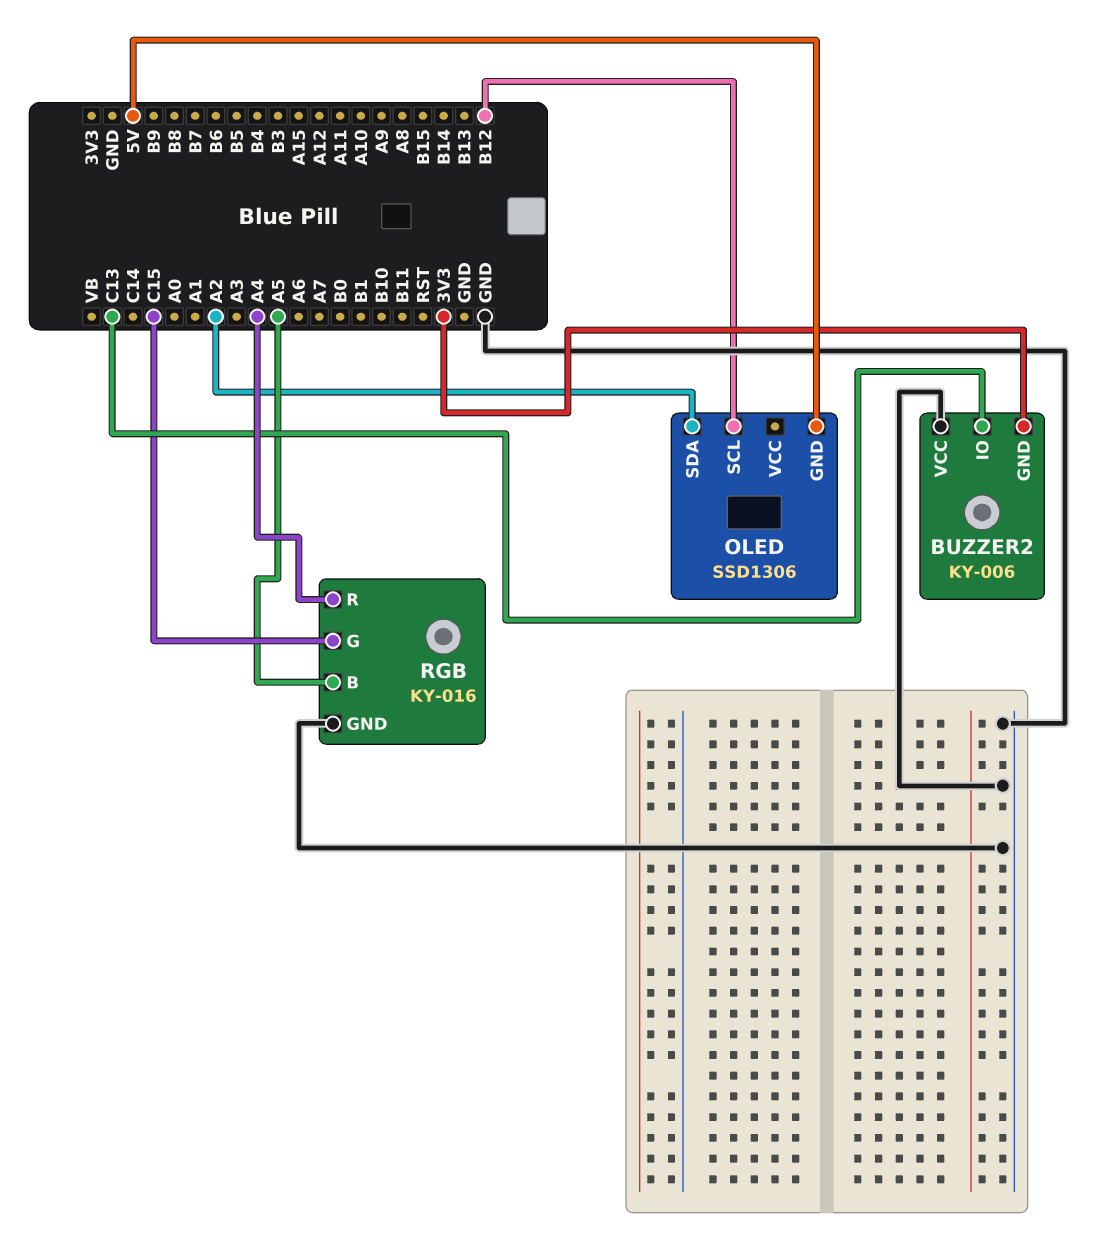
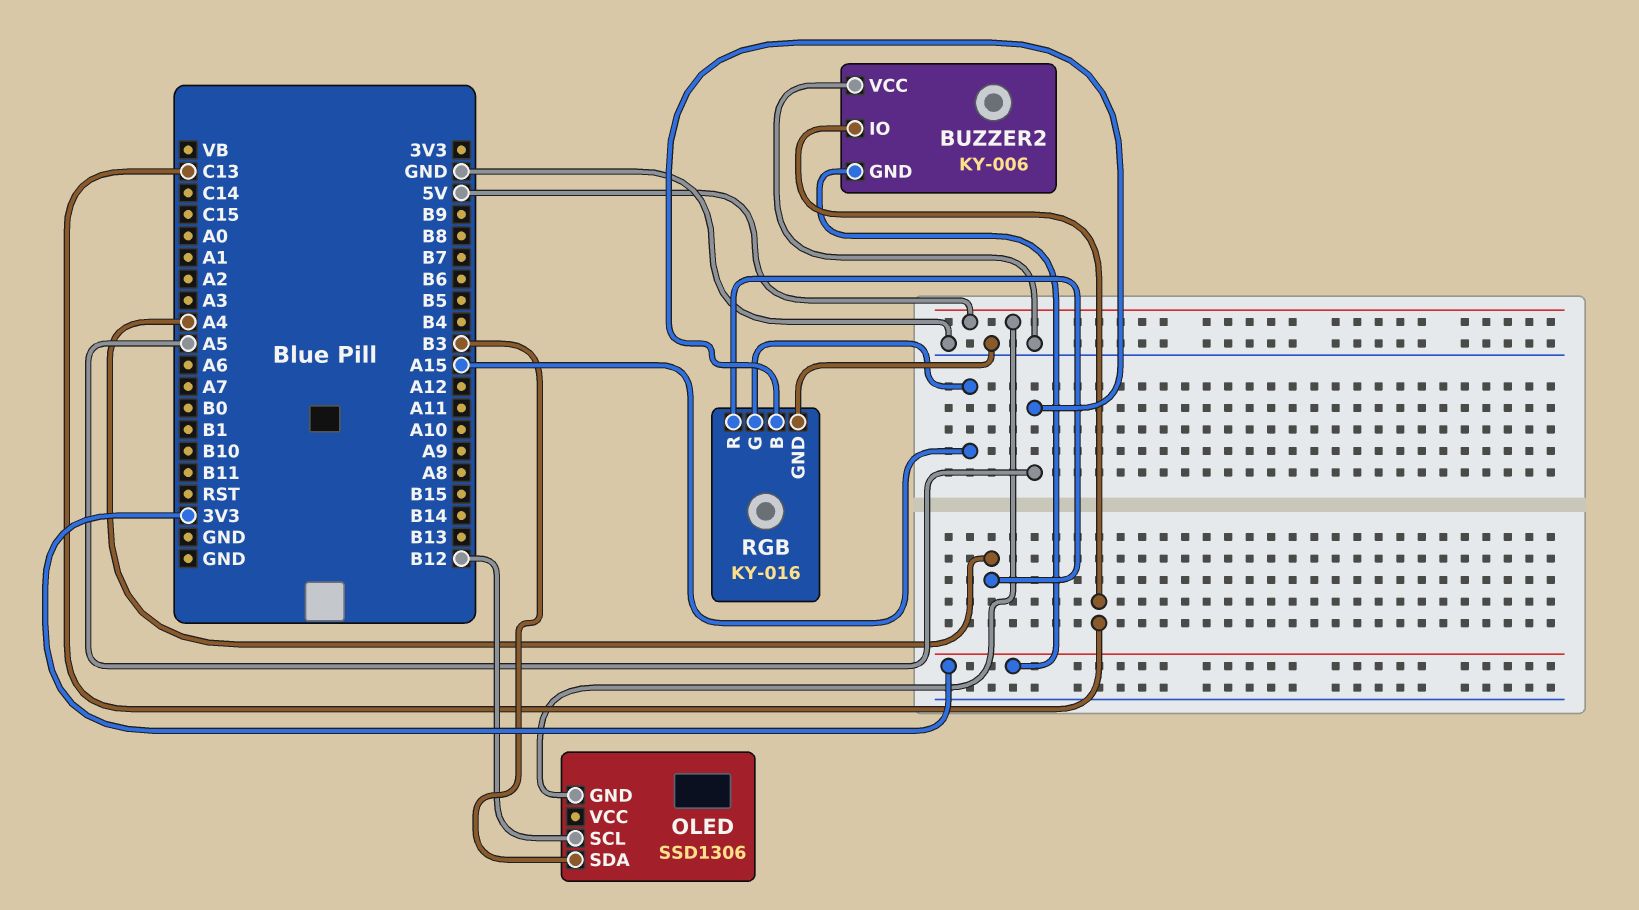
OLED pin SDA: A2 -> B3
RGB pin G: C15 -> A15

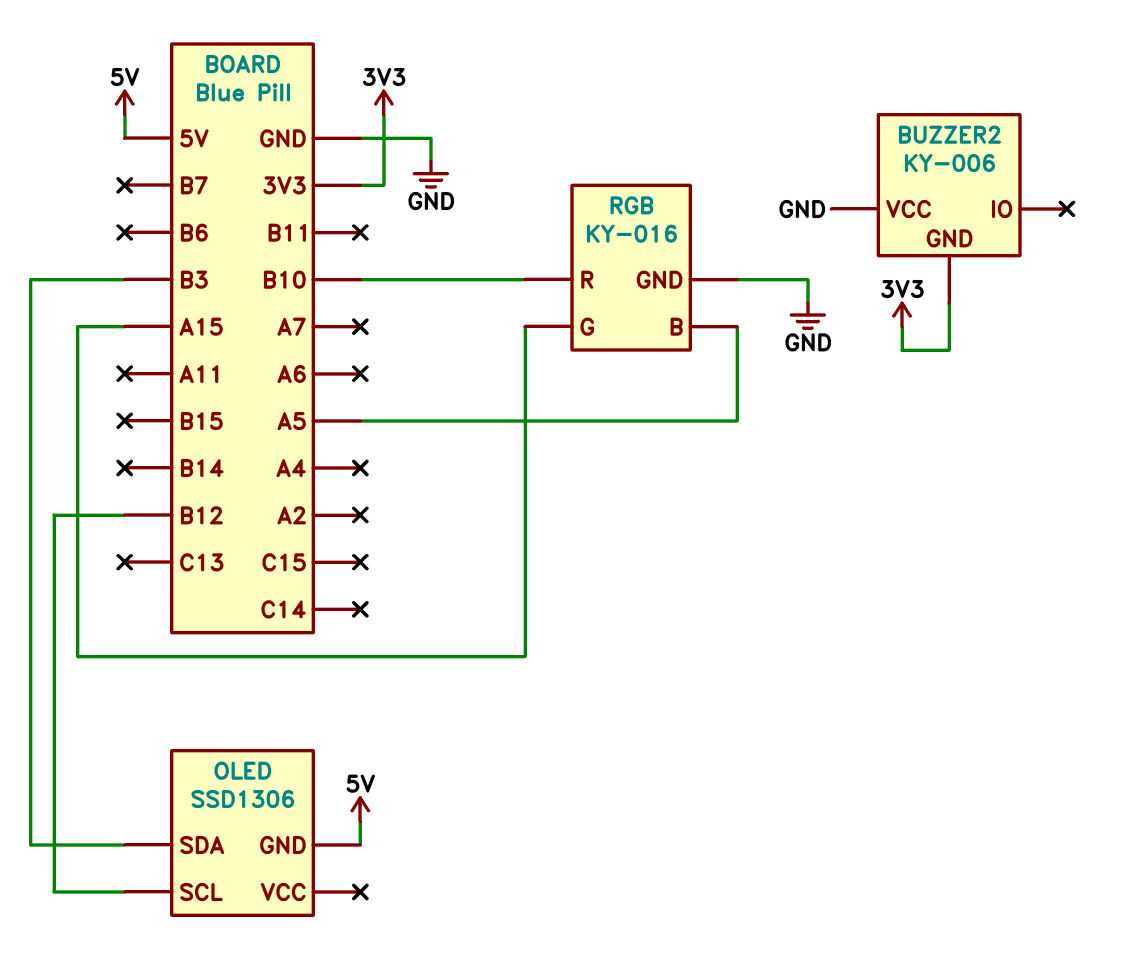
BUZZER2 pin IO: C13 -> none
RGB pin R: A4 -> B10

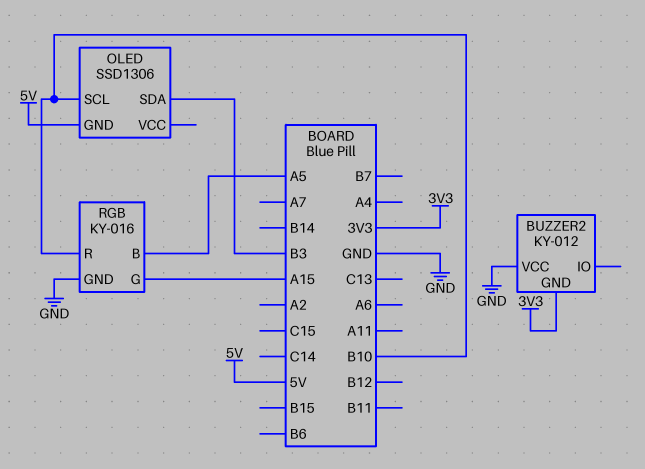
BUZZER2: KY-006 -> KY-012
OLED pin SCL: B12 -> B10

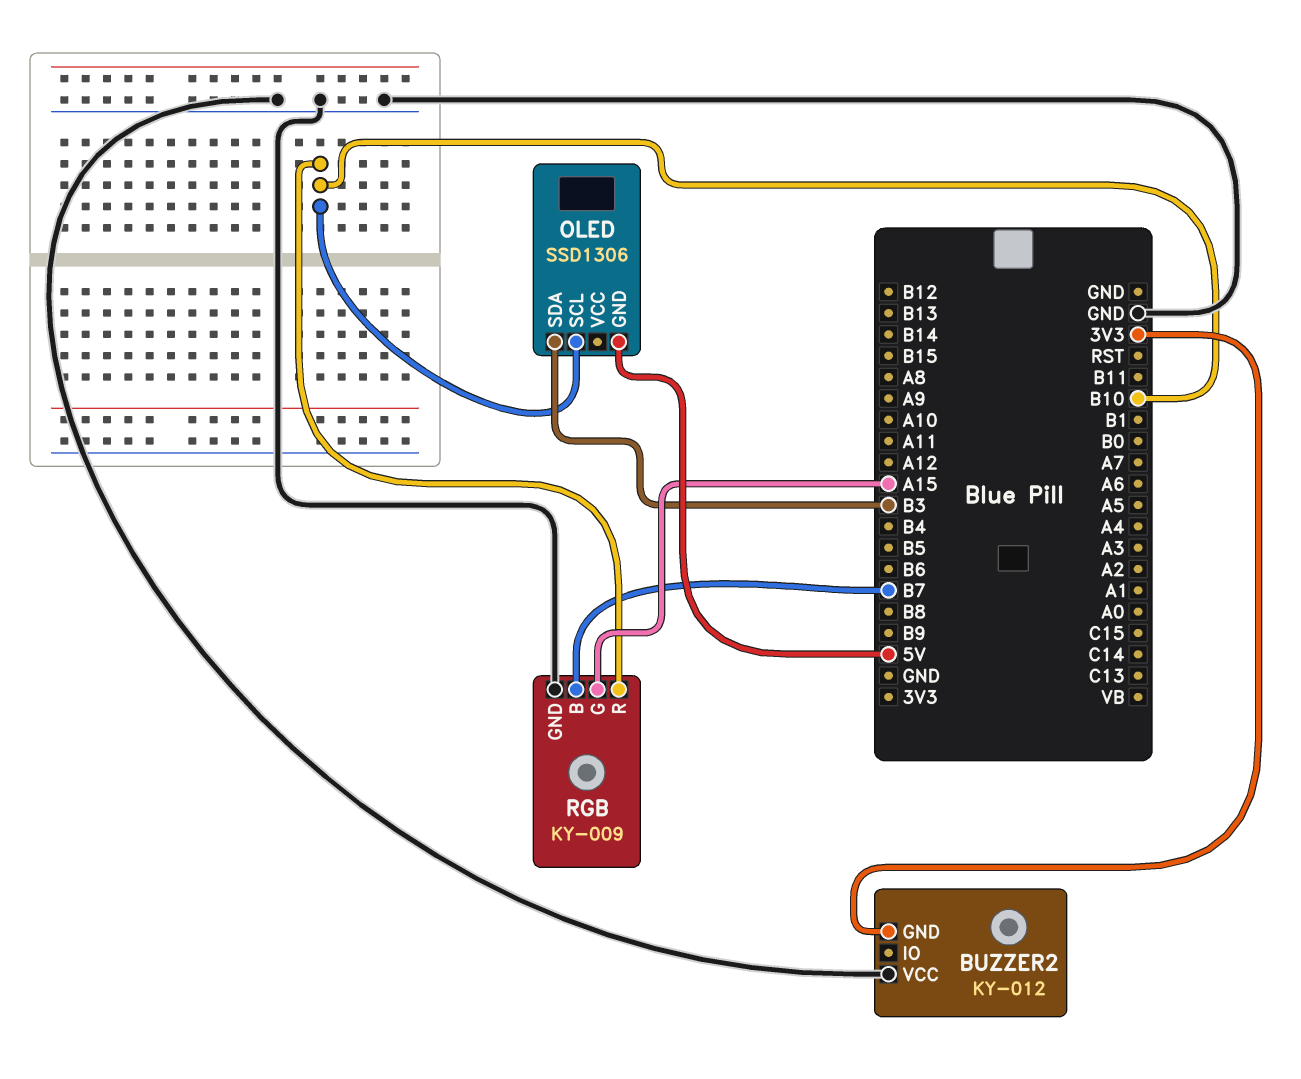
RGB: KY-016 -> KY-009
RGB pin B: A5 -> B7

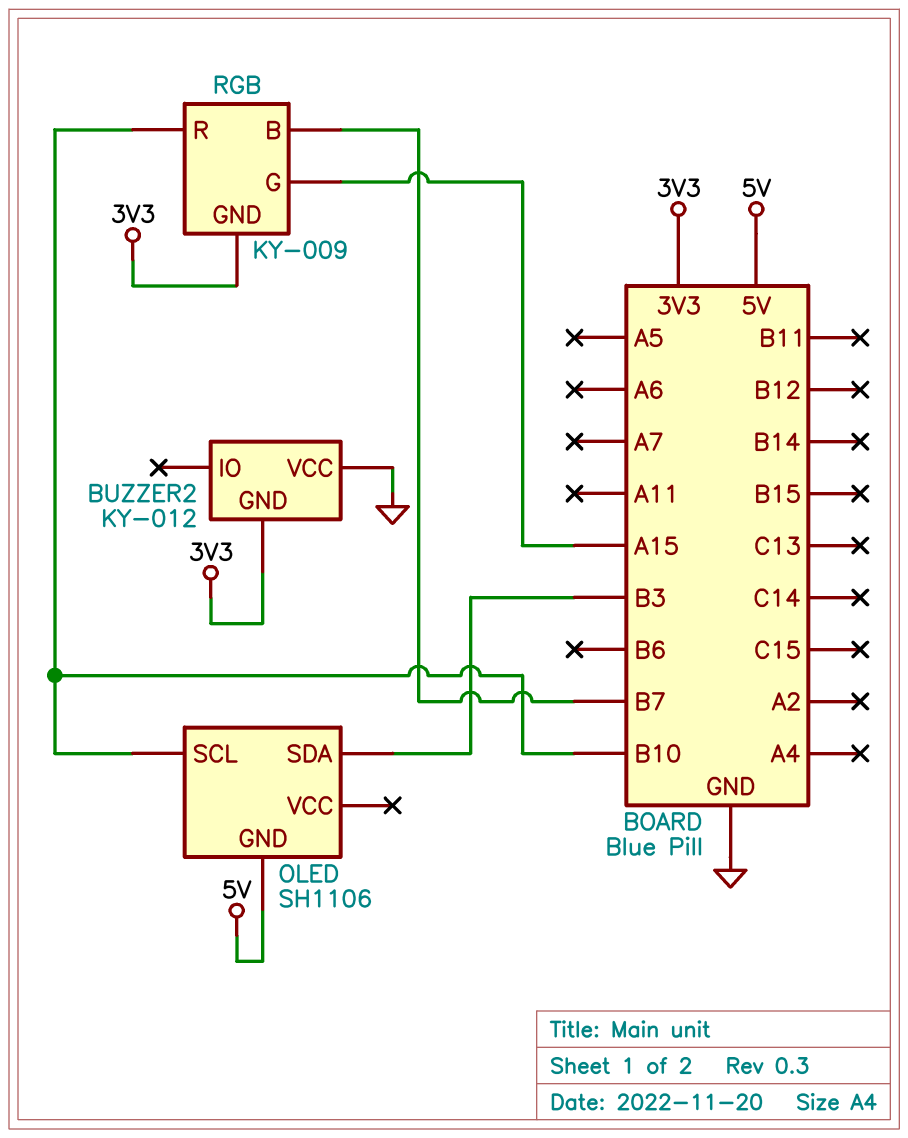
OLED: SSD1306 -> SH1106
RGB pin GND: GND -> 3V3

